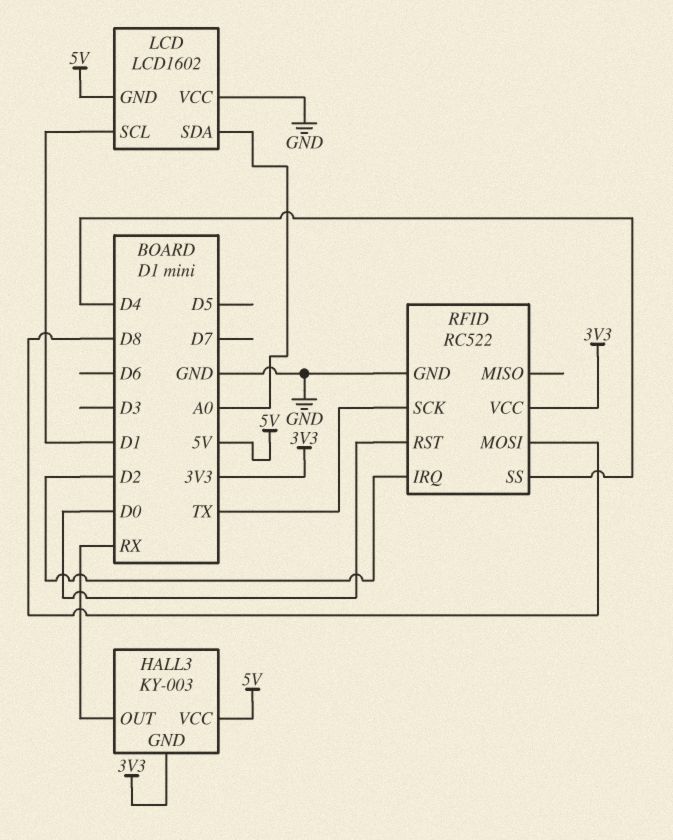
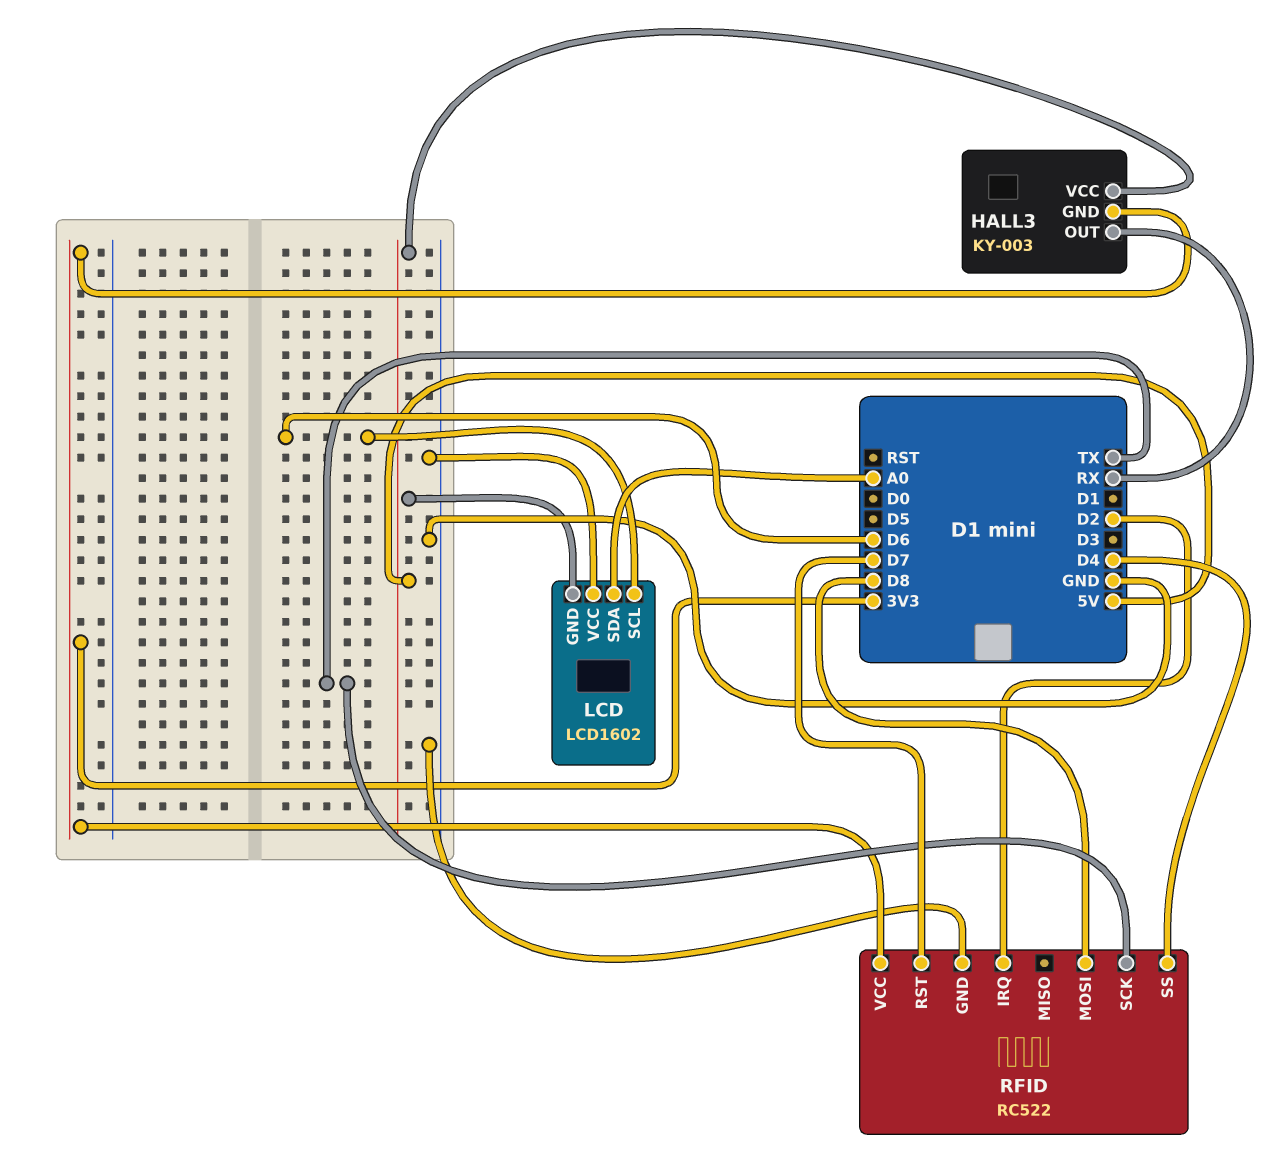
LCD pin SCL: D1 -> D6
RFID pin RST: D0 -> D7

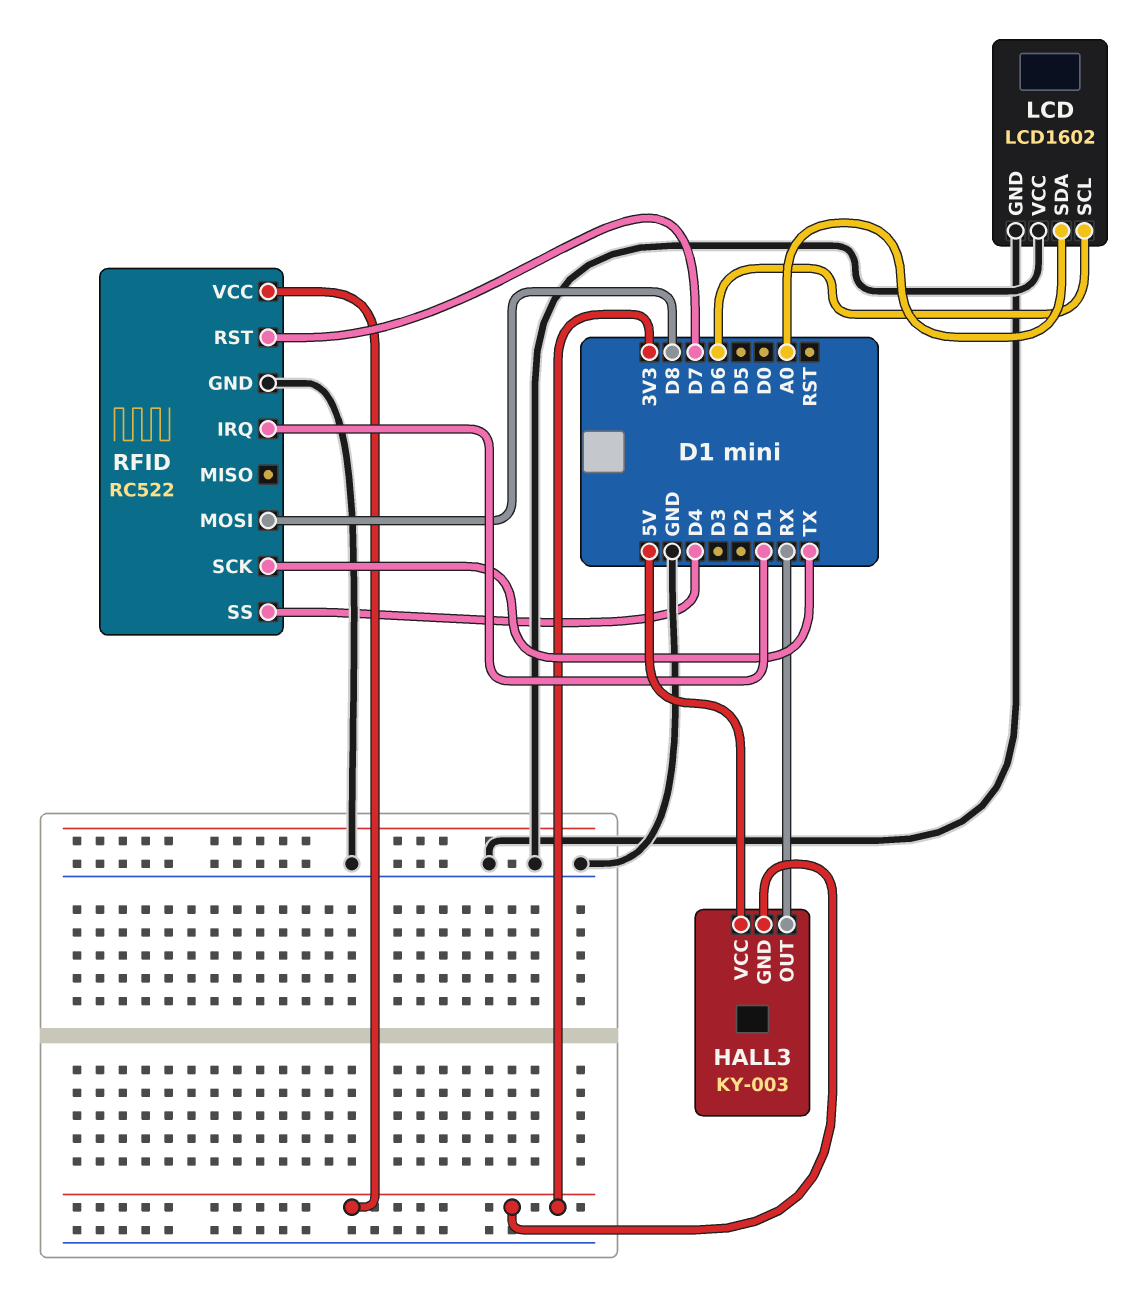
LCD pin GND: 5V -> GND
RFID pin IRQ: D2 -> D1

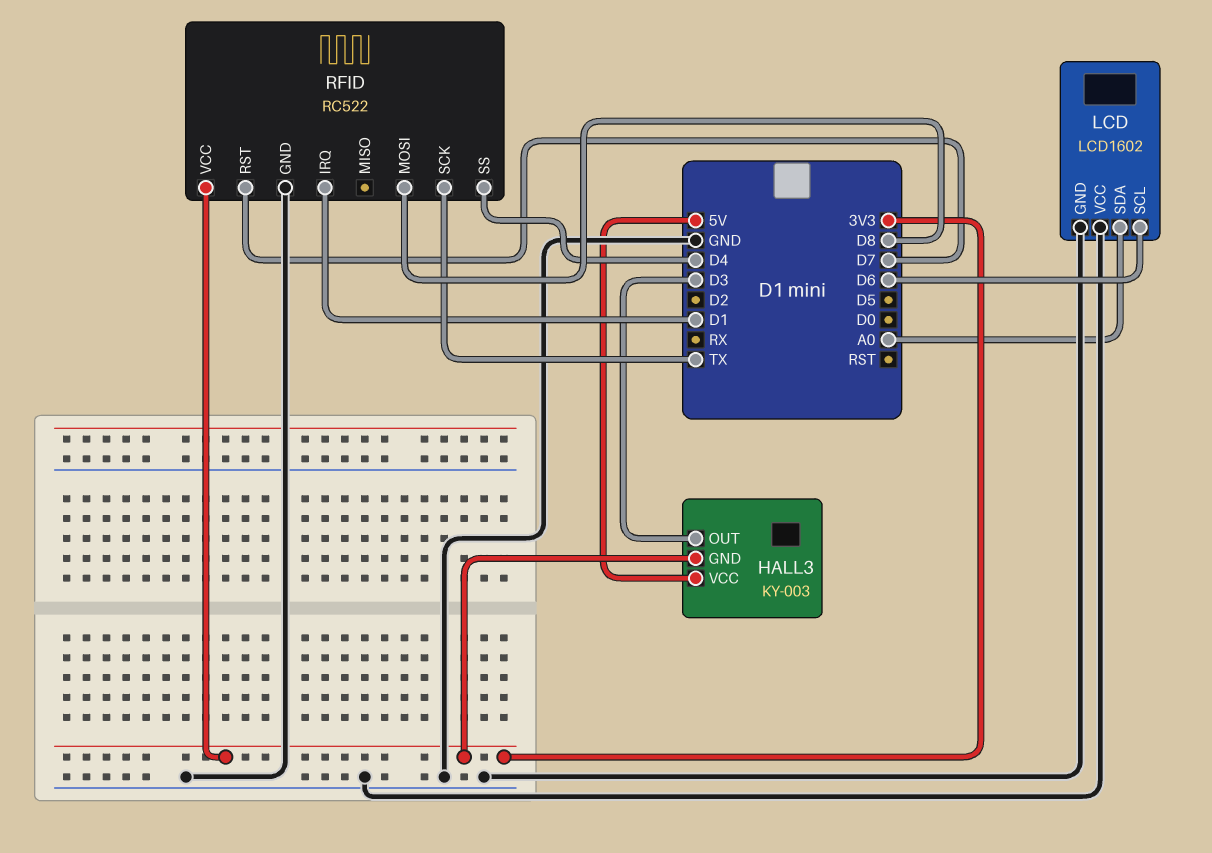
HALL3 pin OUT: RX -> D3

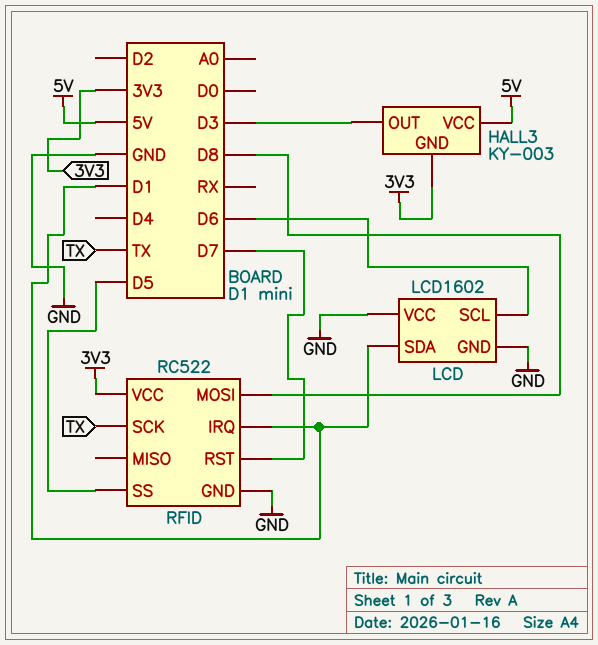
LCD pin SDA: A0 -> D1
RFID pin SS: D4 -> D5

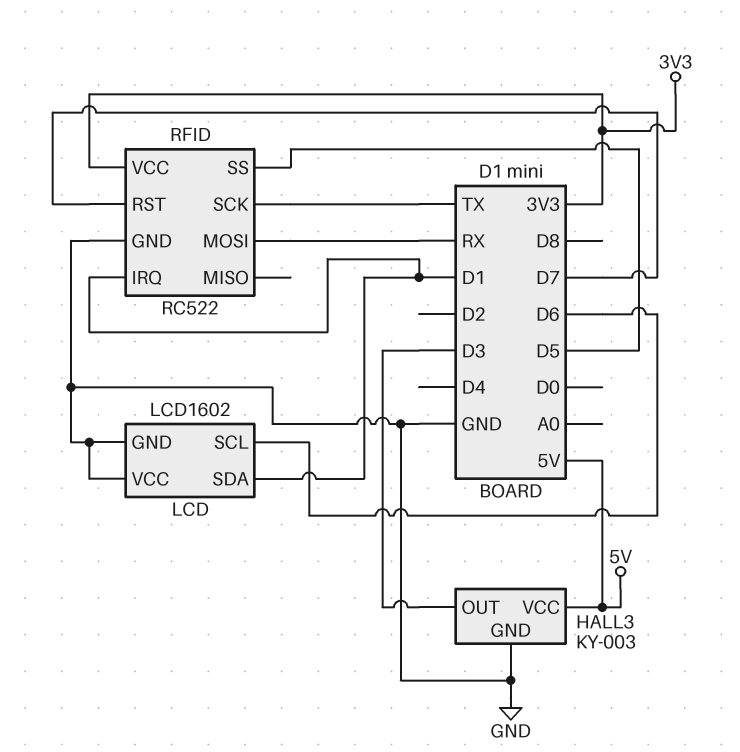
HALL3 pin GND: 3V3 -> GND
RFID pin MOSI: D8 -> RX

